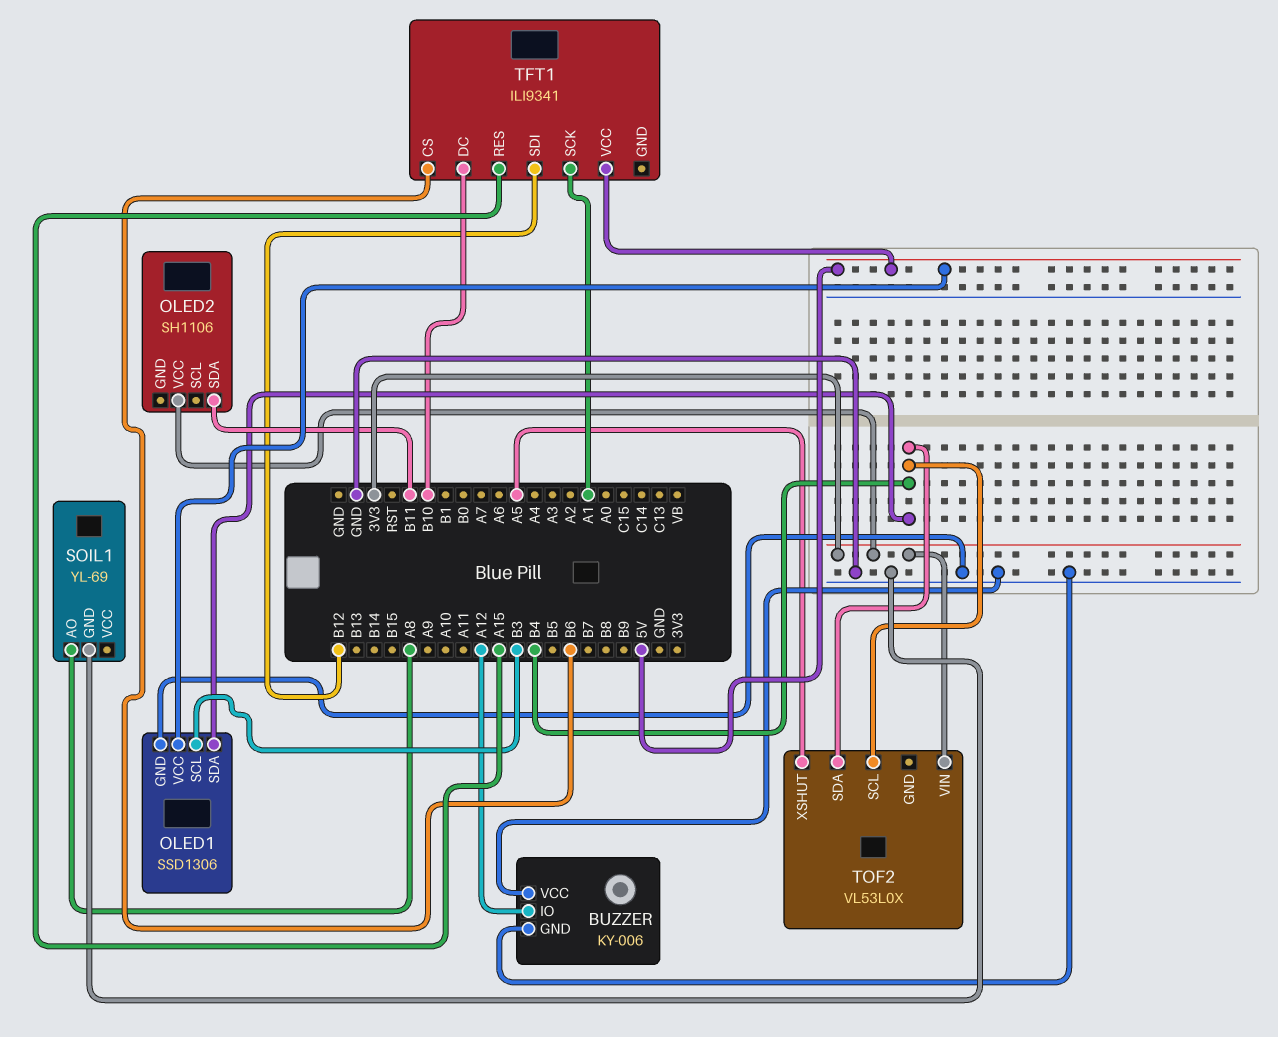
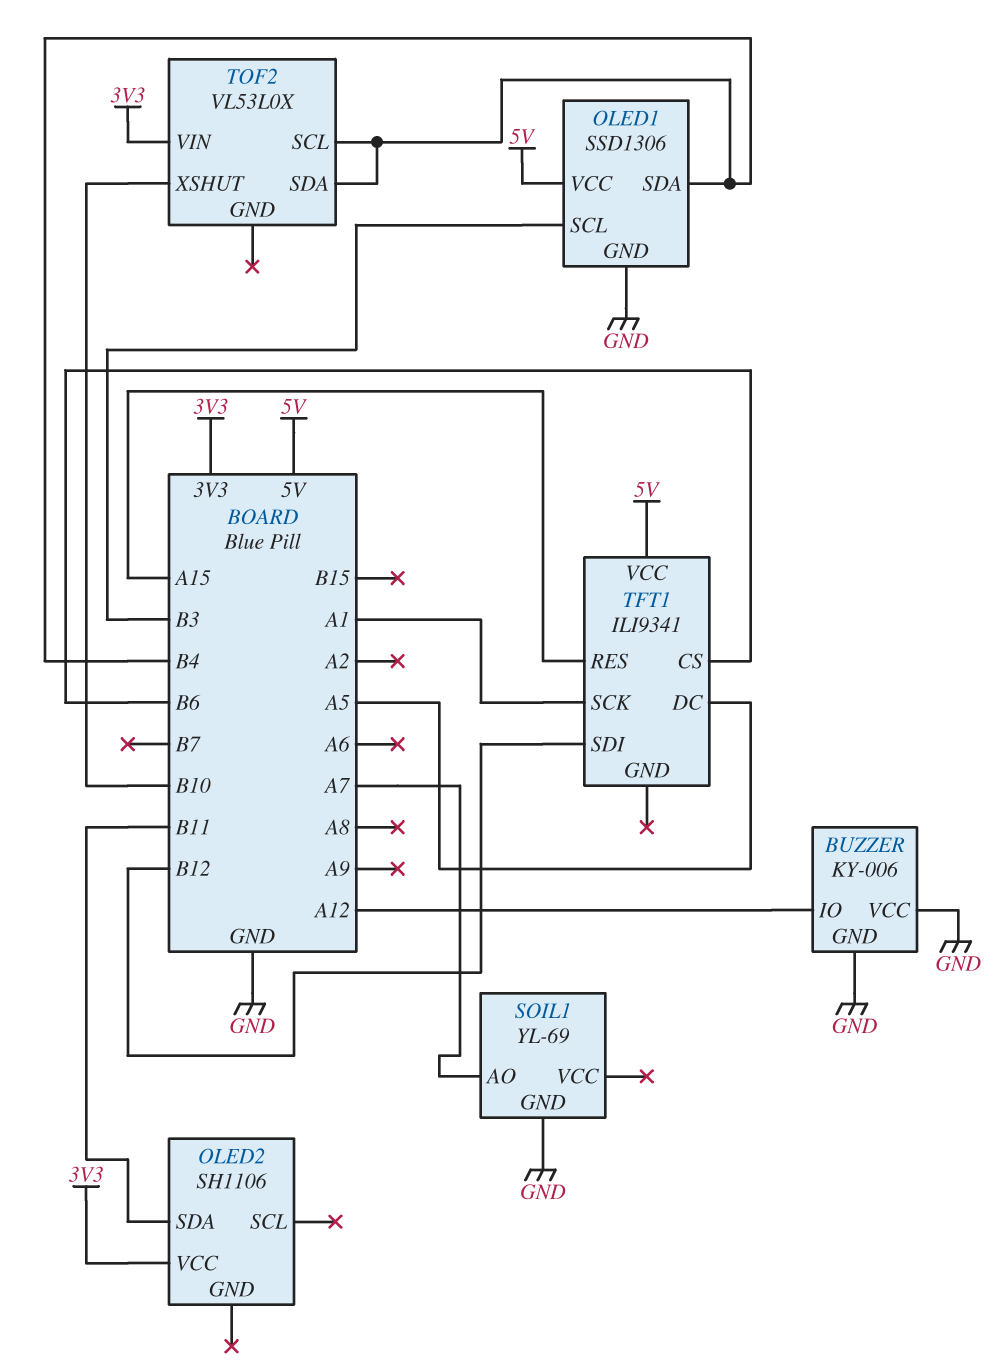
SOIL1 pin AO: A8 -> A7
TFT1 pin DC: B10 -> A5
TOF2 pin XSHUT: A5 -> B10

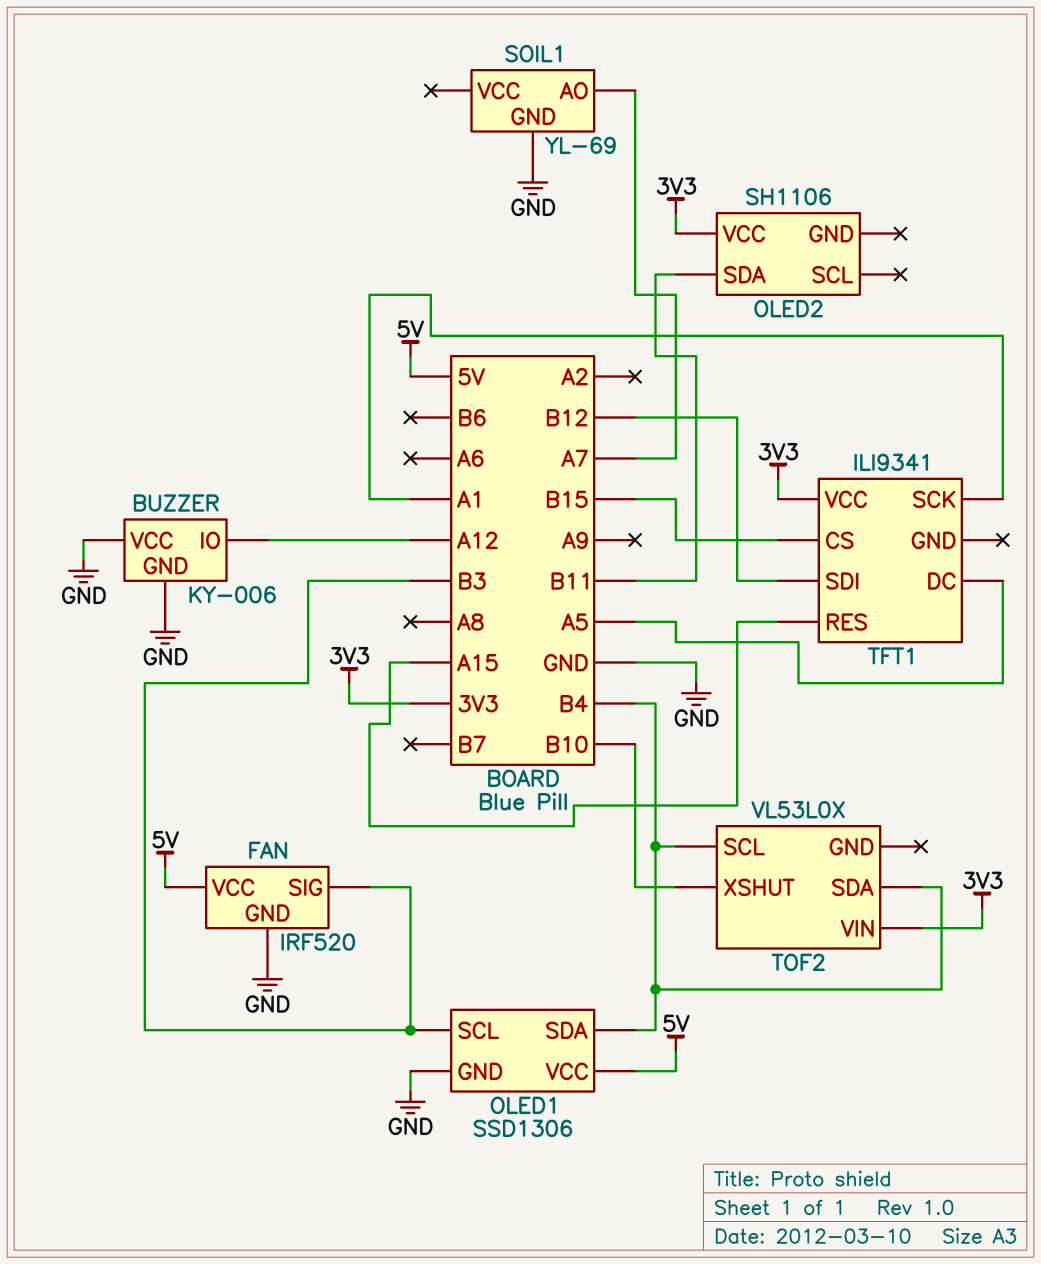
FAN: none -> IRF520
FAN pin GND: none -> GND
FAN pin SIG: none -> B3
FAN pin VCC: none -> 5V
TFT1 pin CS: B6 -> B15
TFT1 pin VCC: 5V -> 3V3

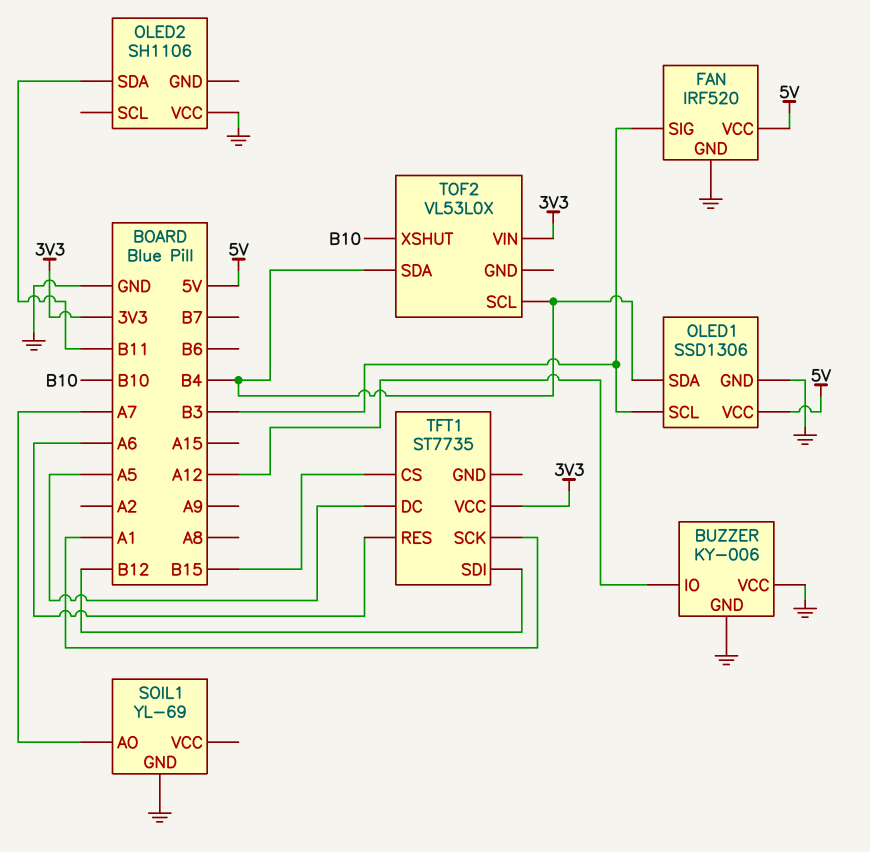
OLED2 pin VCC: 3V3 -> GND
TFT1: ILI9341 -> ST7735
TFT1 pin RES: A15 -> A6

